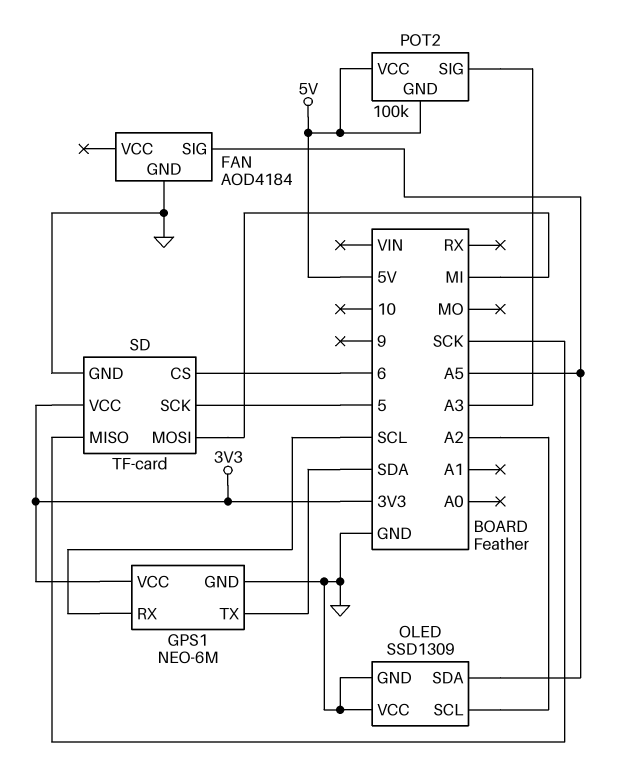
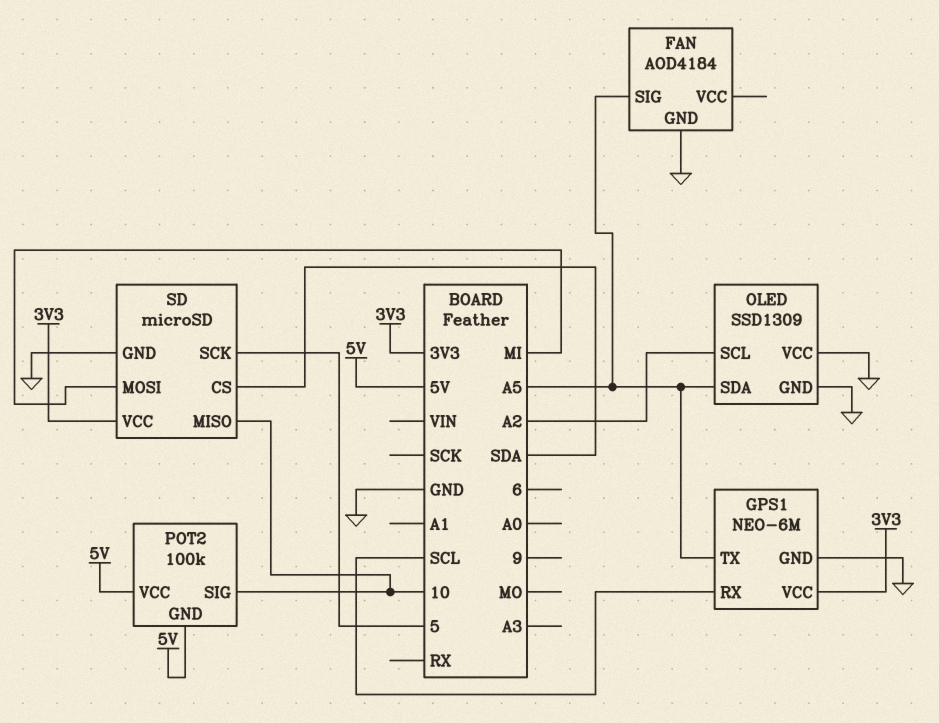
GPS1 pin TX: SDA -> A5
POT2 pin SIG: A3 -> 10
SD: TF-card -> microSD
SD pin CS: 6 -> SDA
SD pin MISO: SCK -> 10

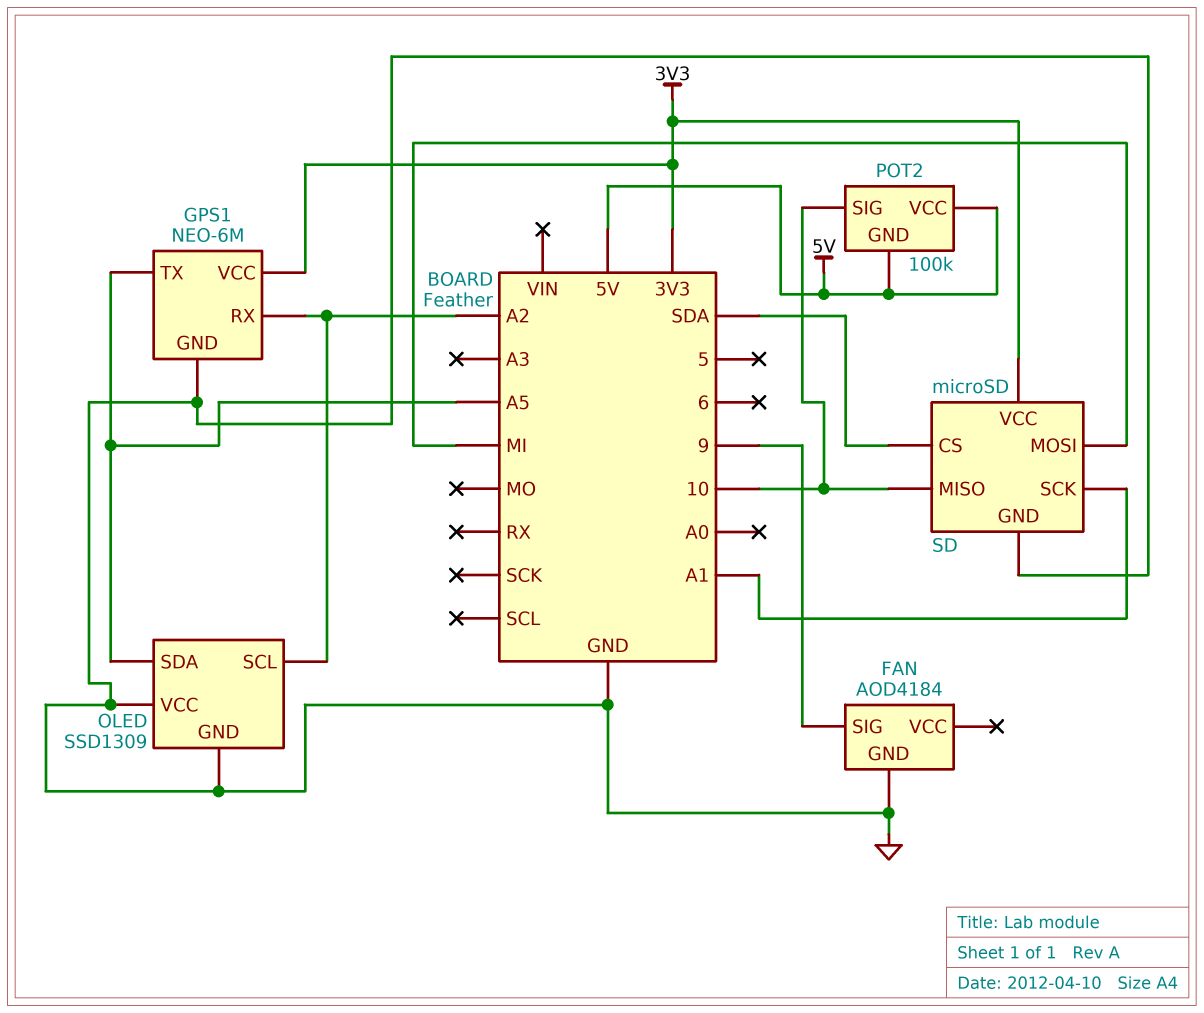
FAN pin SIG: A5 -> 9
GPS1 pin RX: SCL -> A2
SD pin SCK: 5 -> A1

